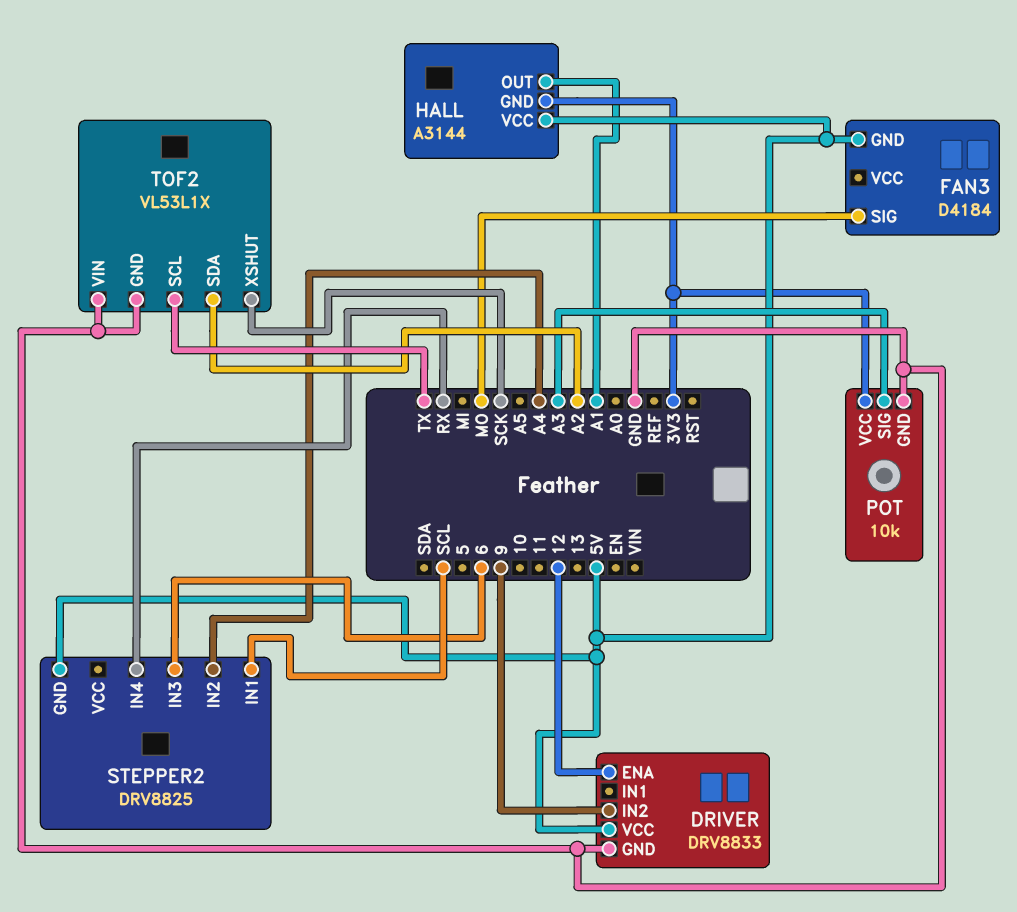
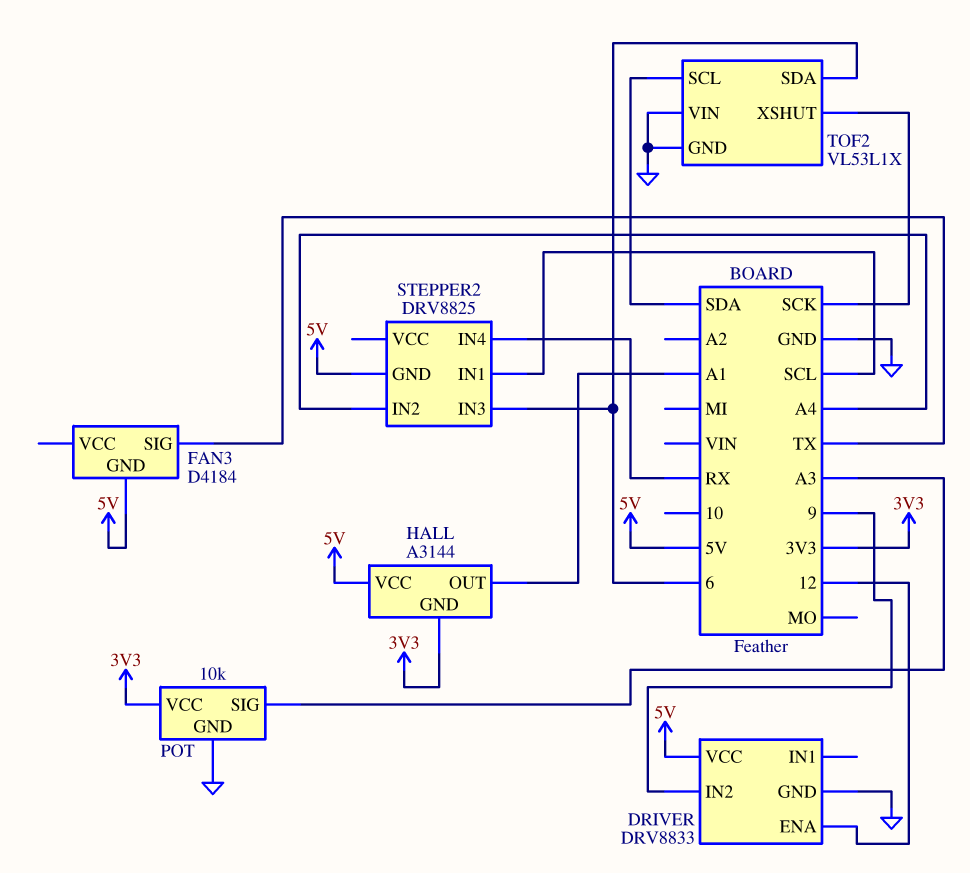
FAN3 pin SIG: MO -> TX
TOF2 pin SCL: TX -> SDA
TOF2 pin SDA: A2 -> 6

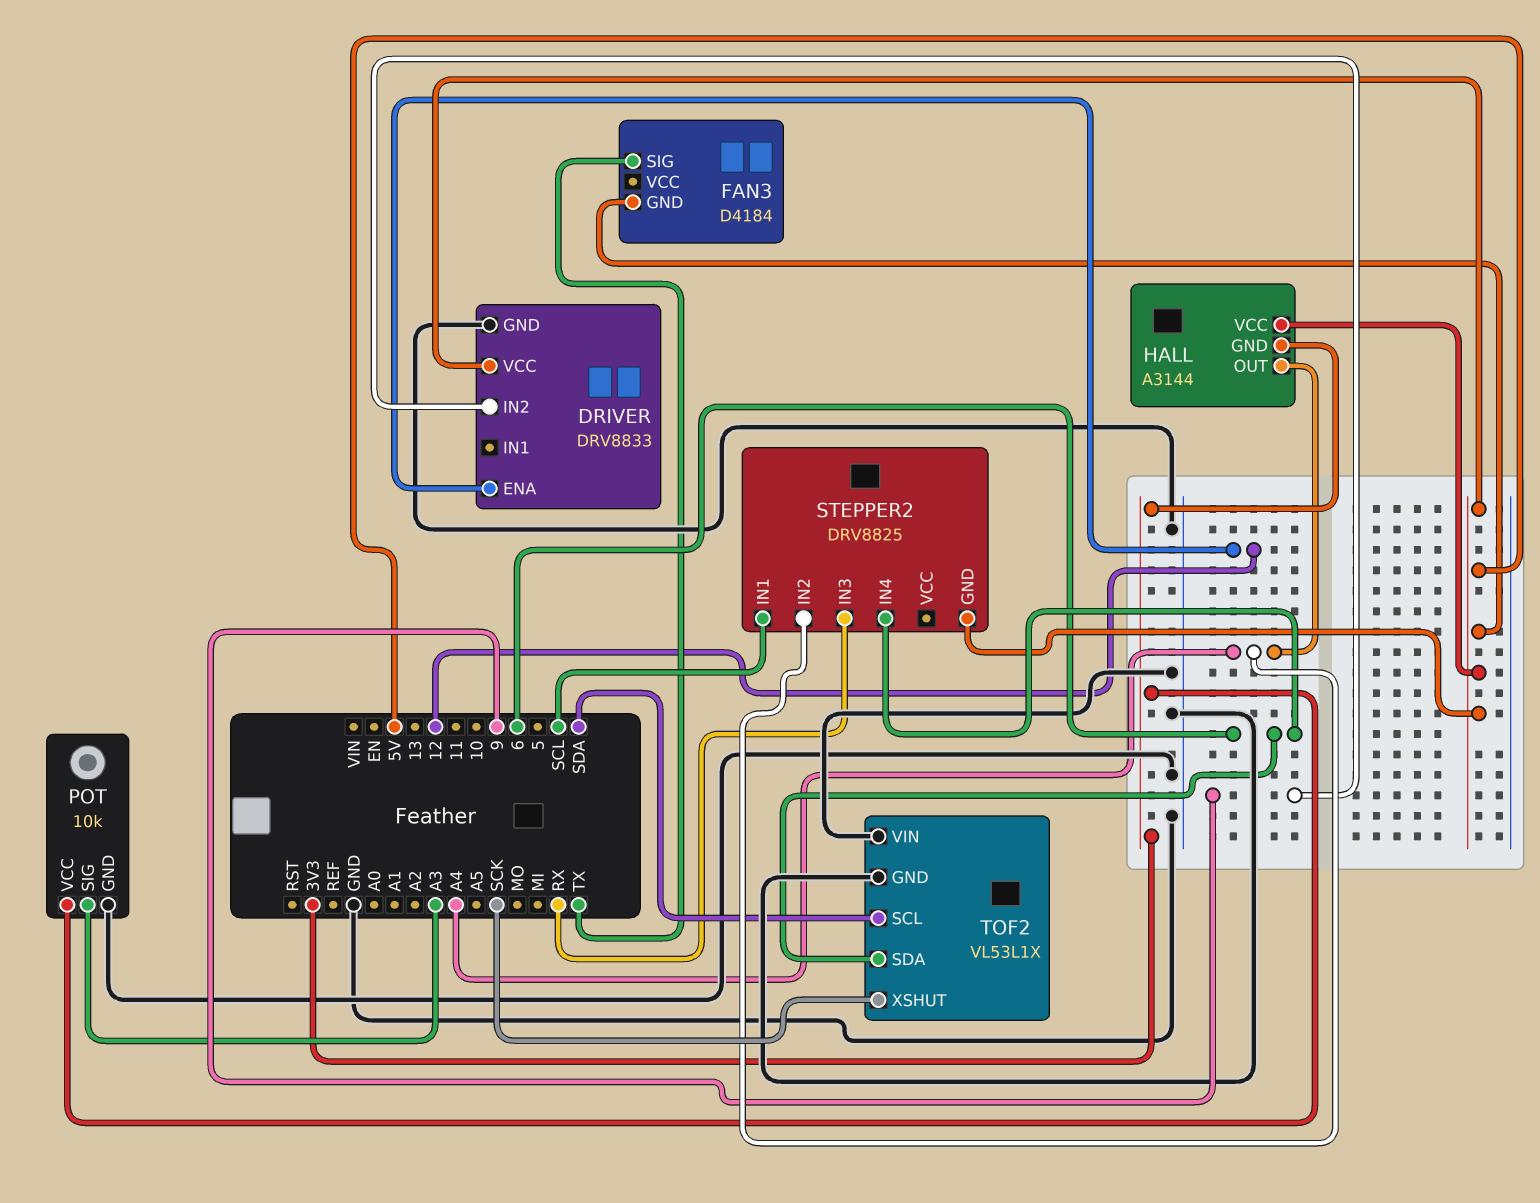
HALL pin OUT: A1 -> A4
STEPPER2 pin IN3: 6 -> RX
STEPPER2 pin IN4: RX -> 6

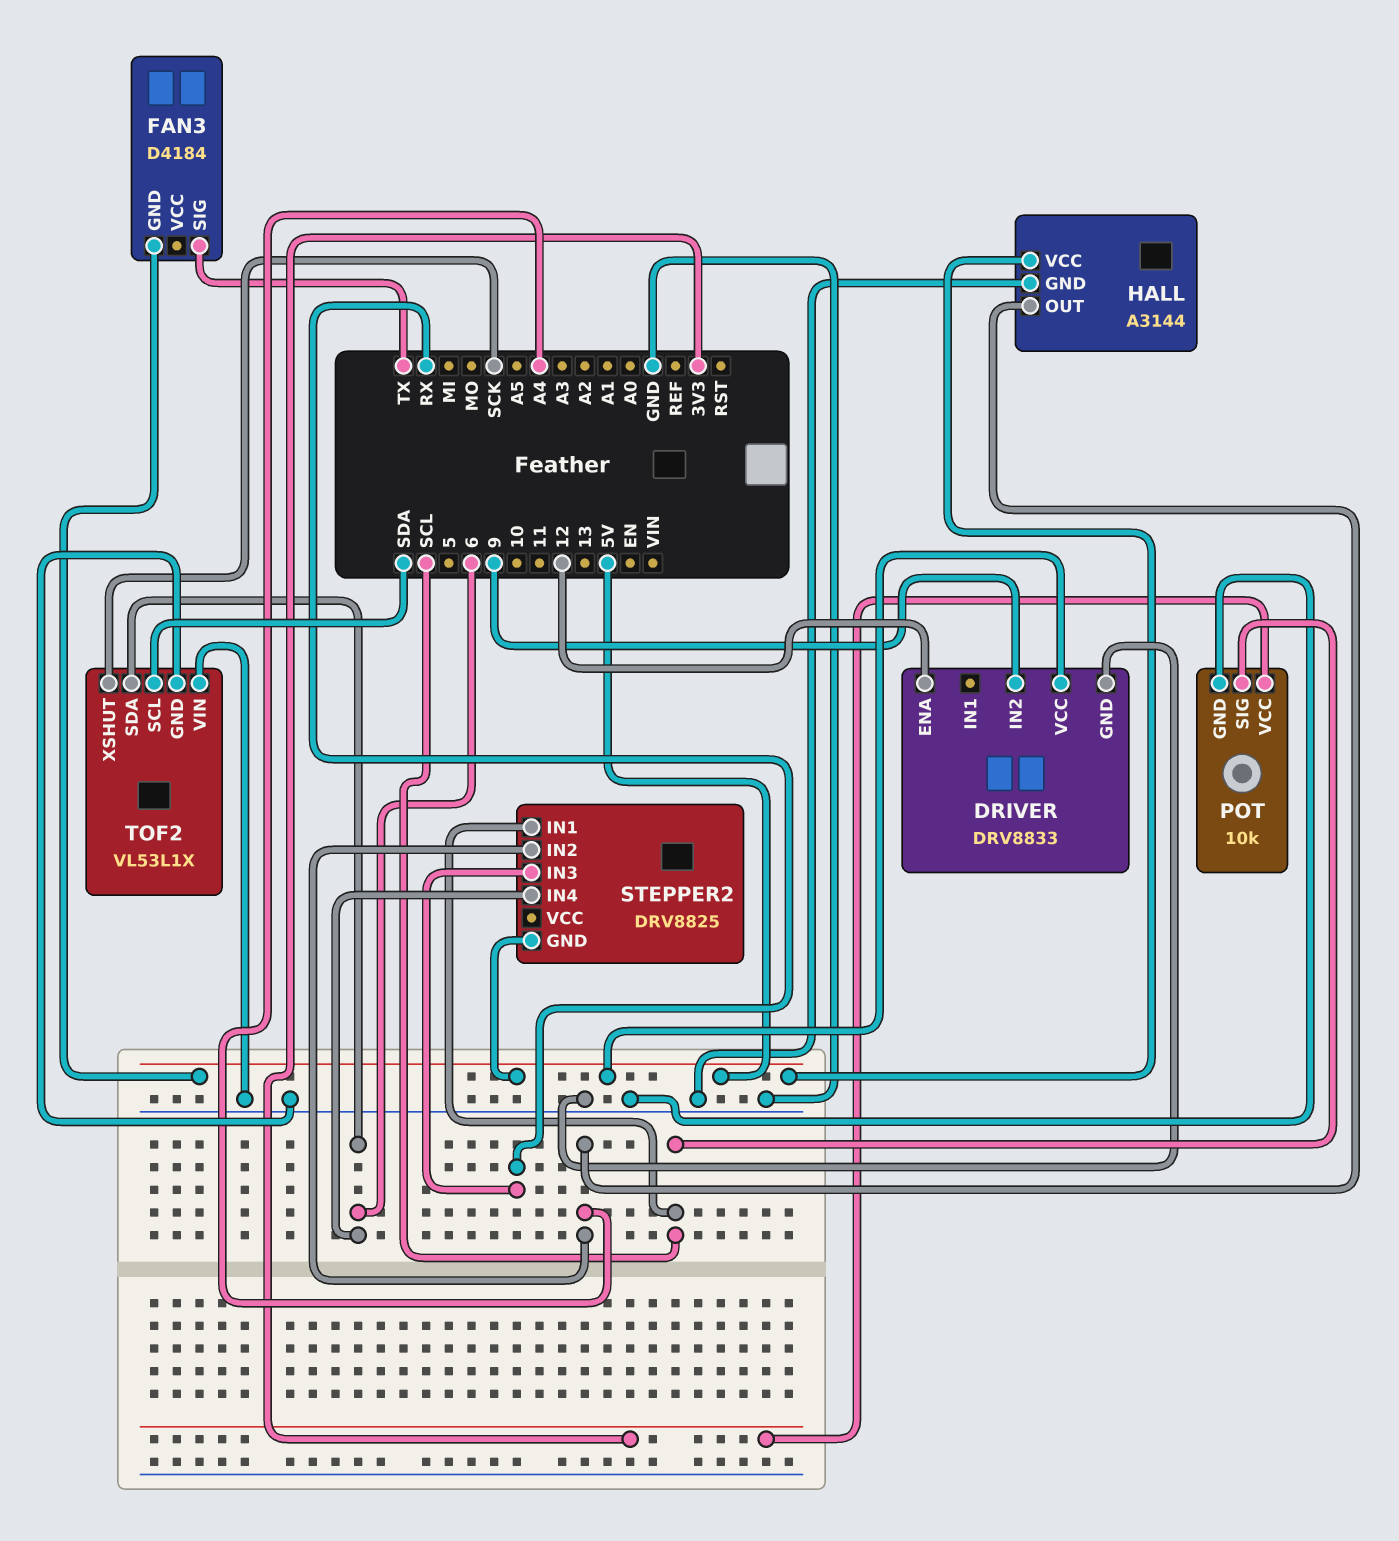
HALL pin GND: 3V3 -> GND
POT pin SIG: A3 -> SCL

